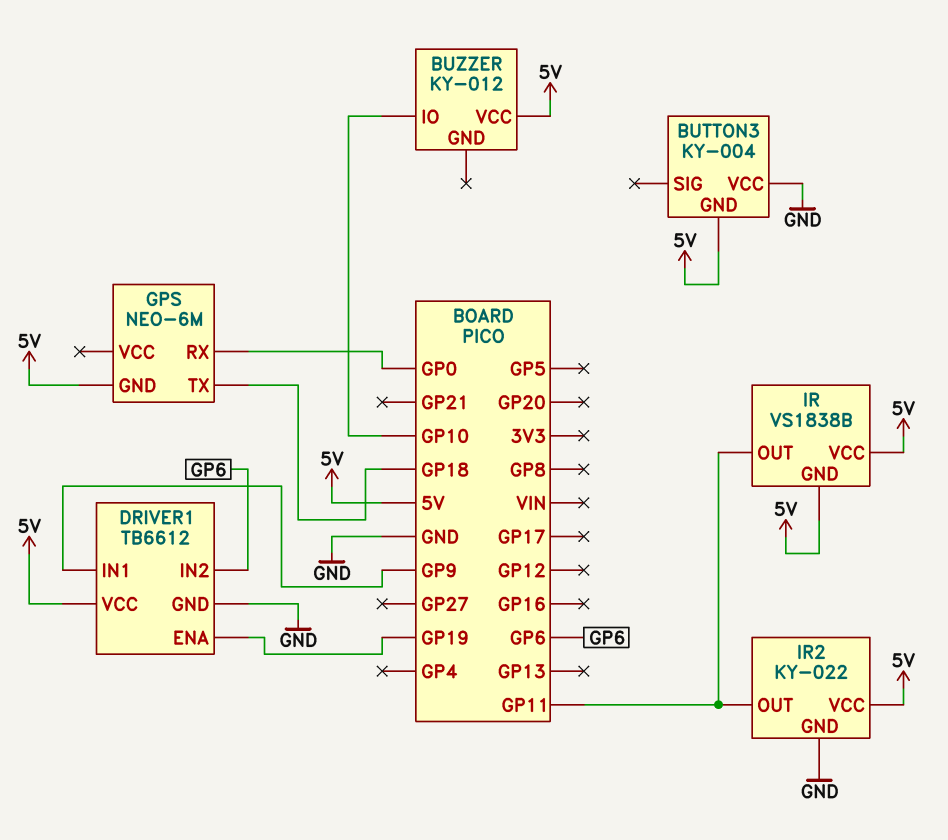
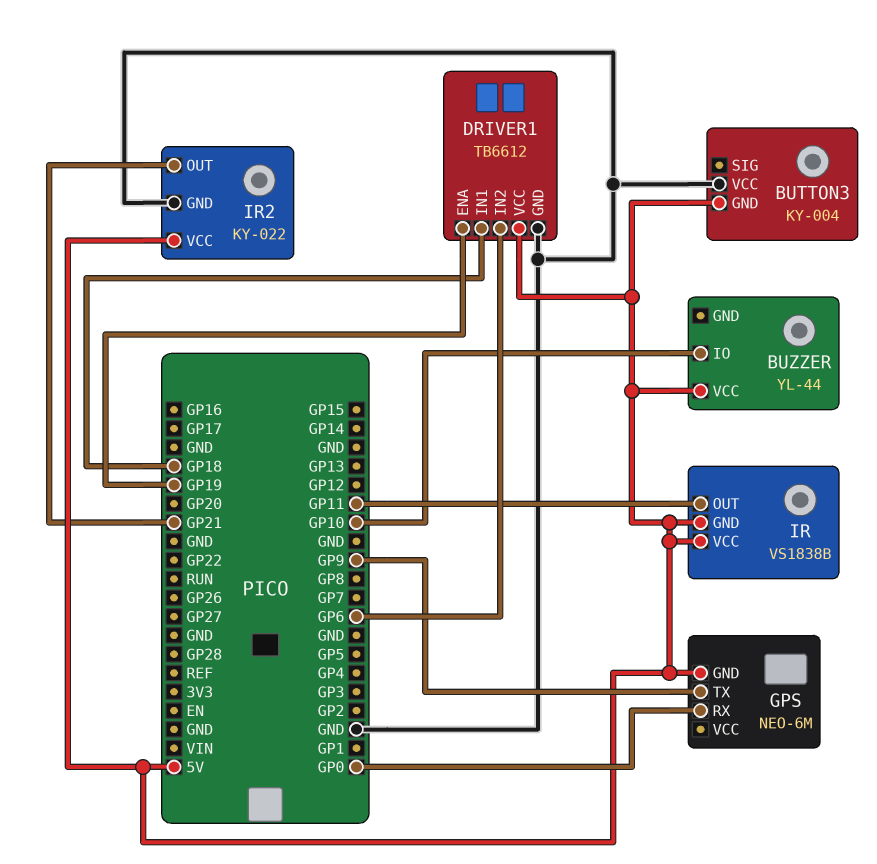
BUZZER: KY-012 -> YL-44
DRIVER1 pin IN1: GP9 -> GP18
GPS pin TX: GP18 -> GP9
IR2 pin OUT: GP11 -> GP21

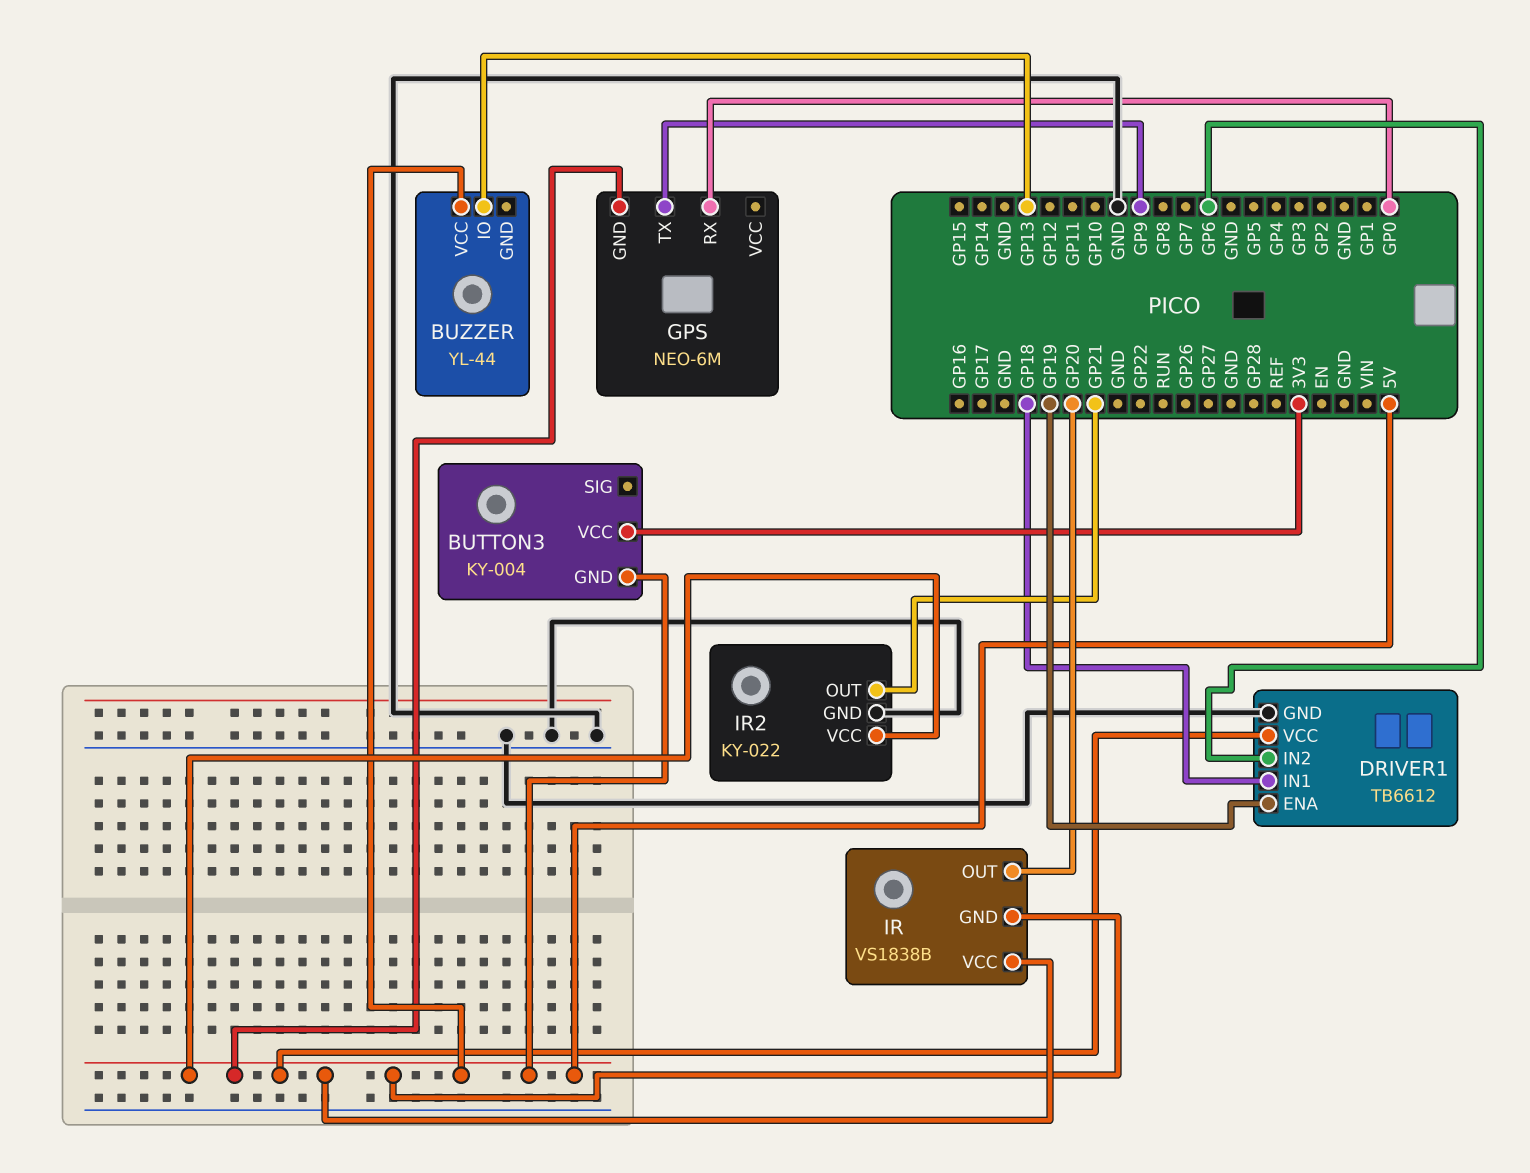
BUTTON3 pin VCC: GND -> 3V3
BUZZER pin IO: GP10 -> GP13
IR pin OUT: GP11 -> GP20

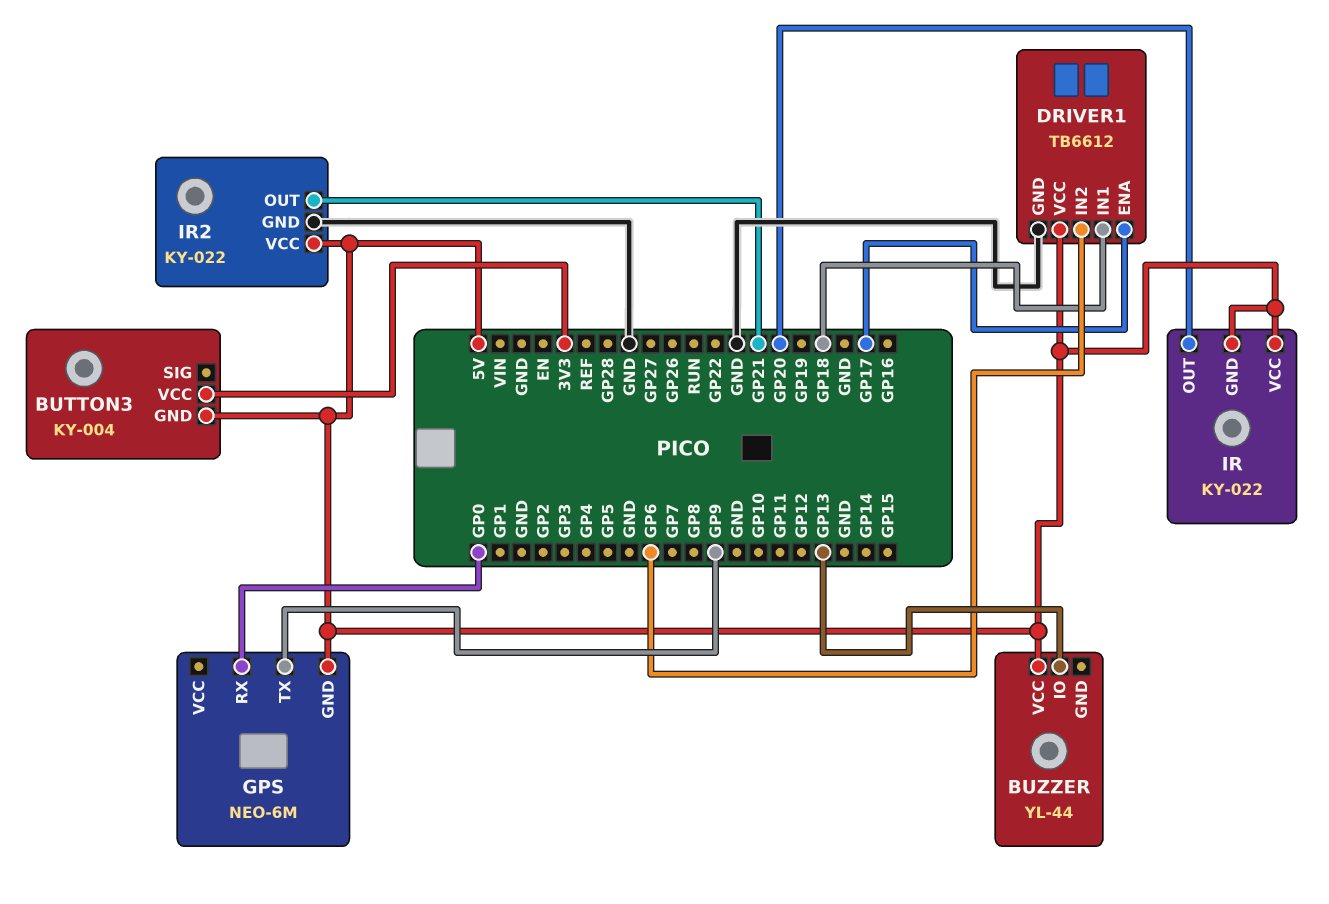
DRIVER1 pin ENA: GP19 -> GP17
IR: VS1838B -> KY-022

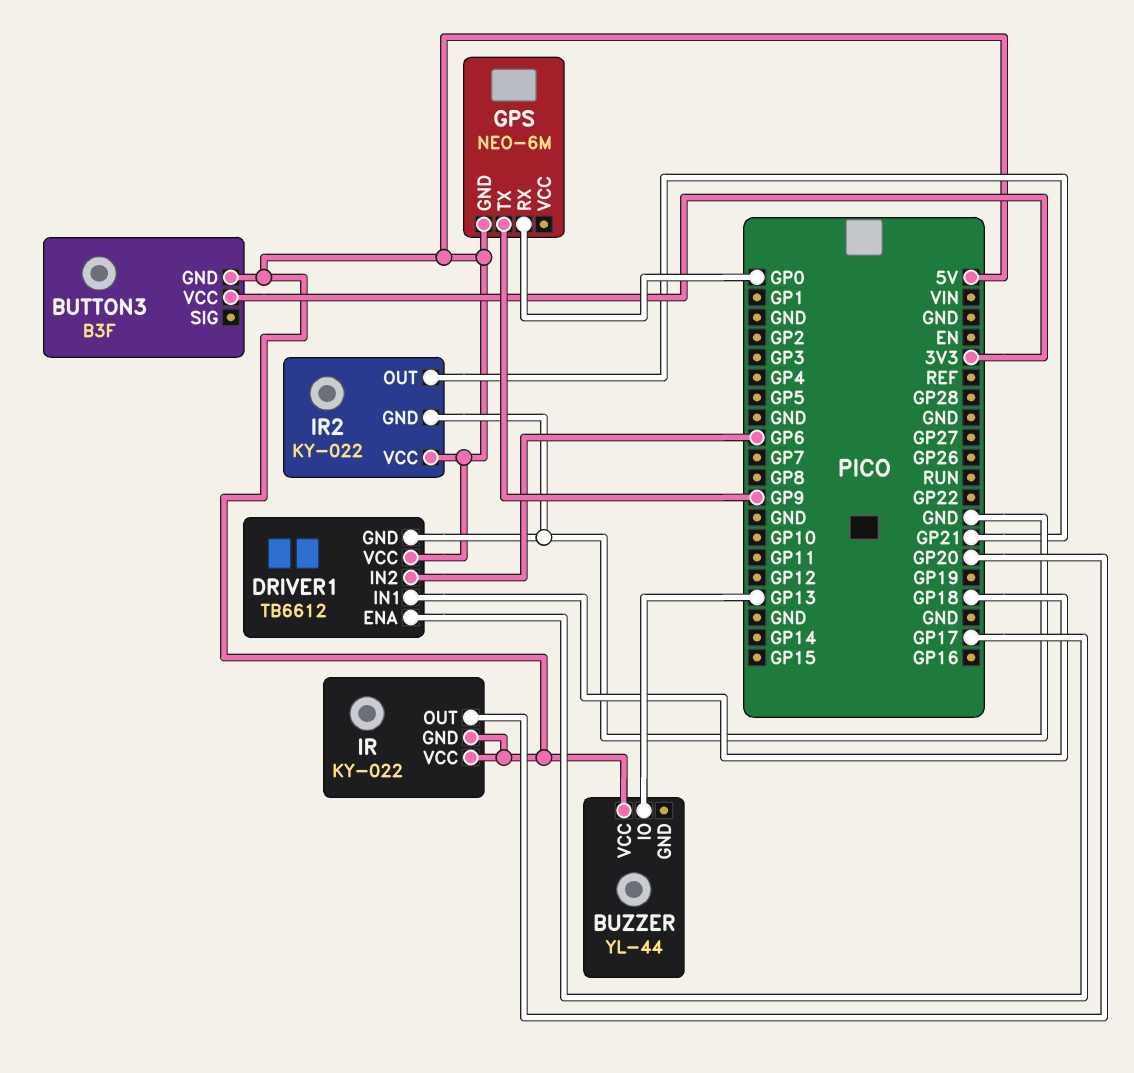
BUTTON3: KY-004 -> B3F

